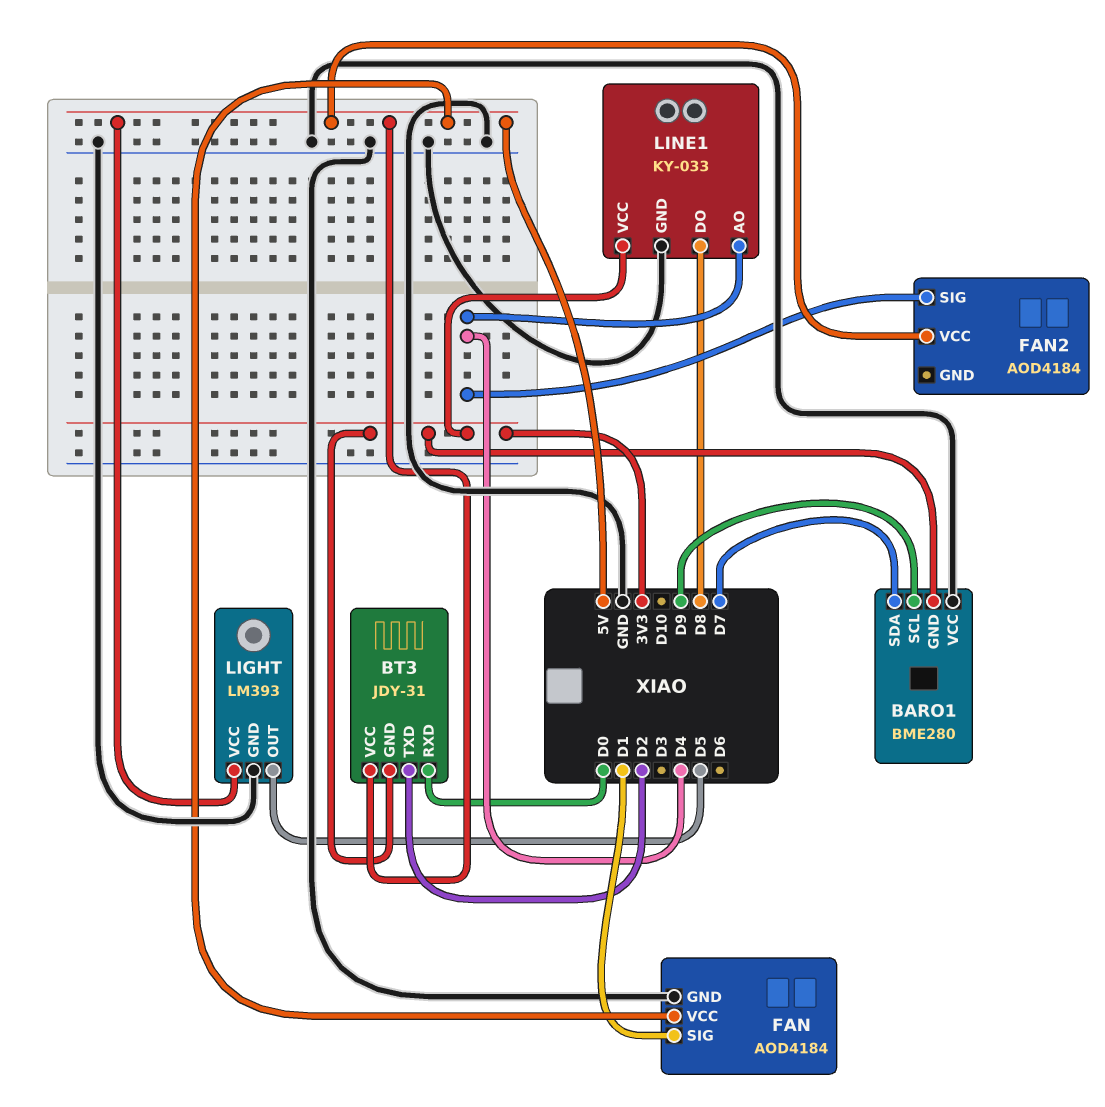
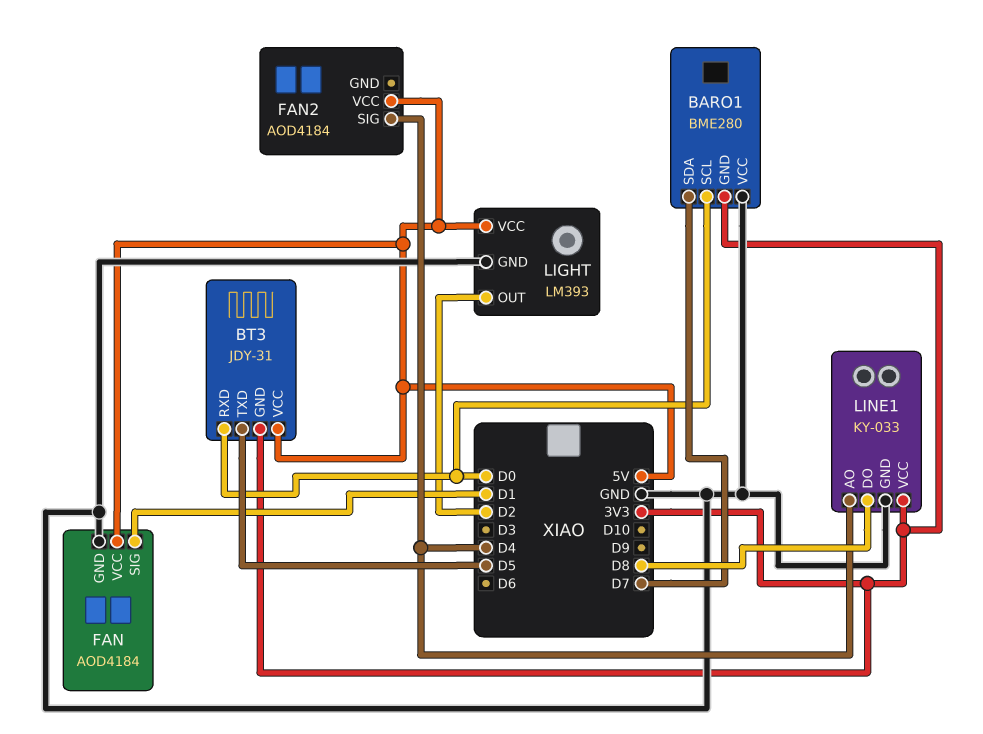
BARO1 pin SCL: D9 -> D0
BT3 pin TXD: D2 -> D5
LIGHT pin OUT: D5 -> D2

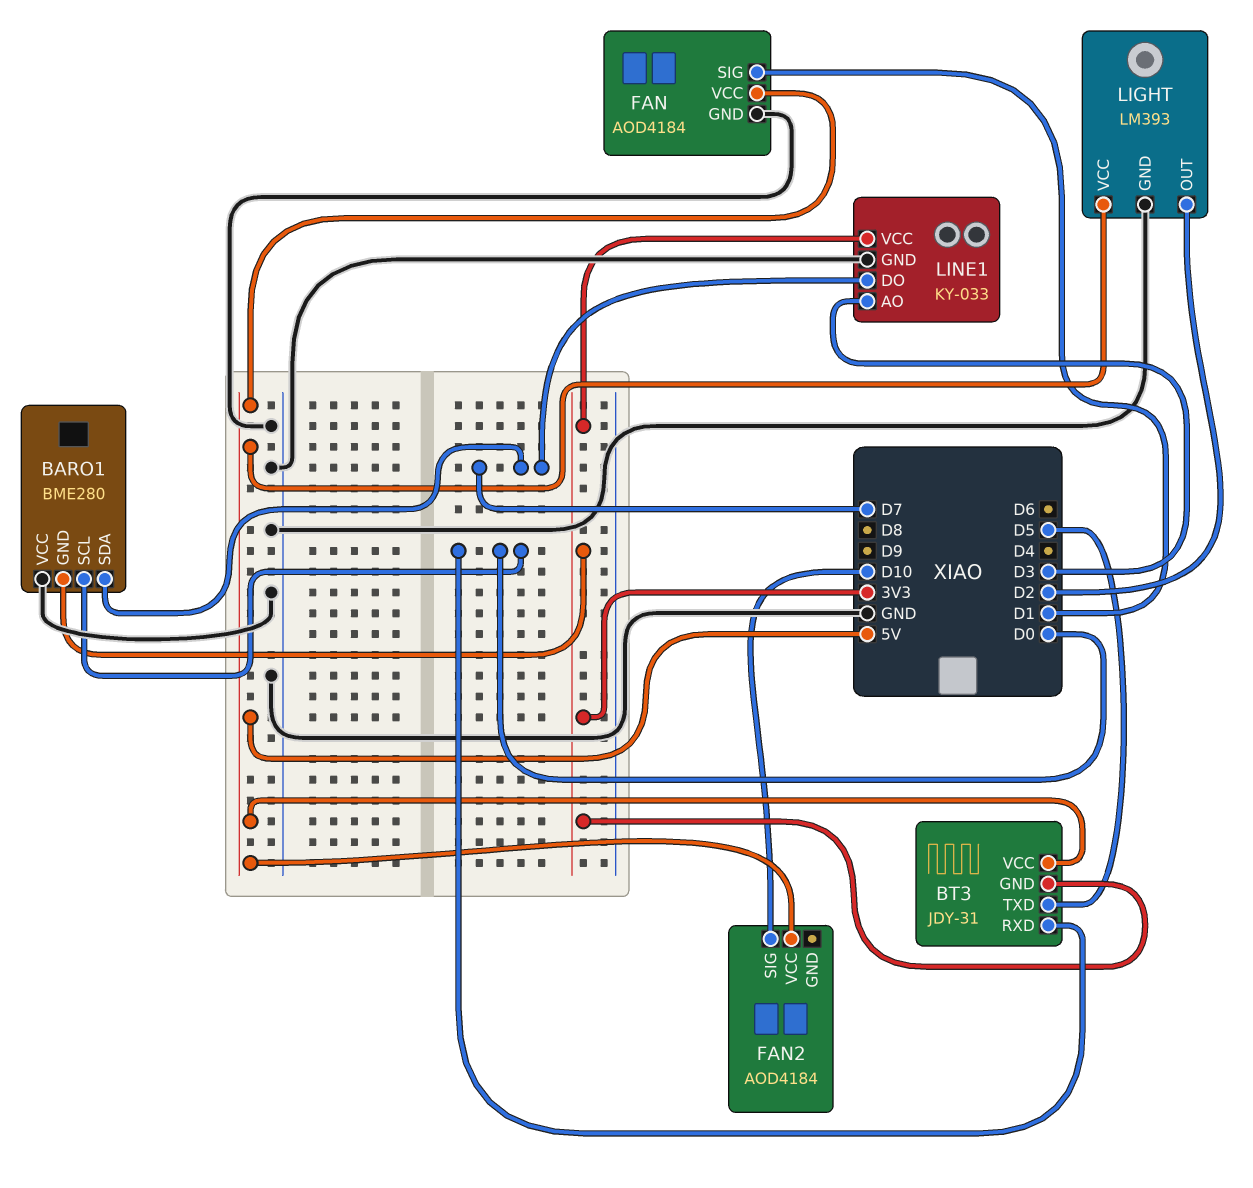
FAN2 pin SIG: D4 -> D10
LINE1 pin AO: D4 -> D3
LINE1 pin DO: D8 -> D7

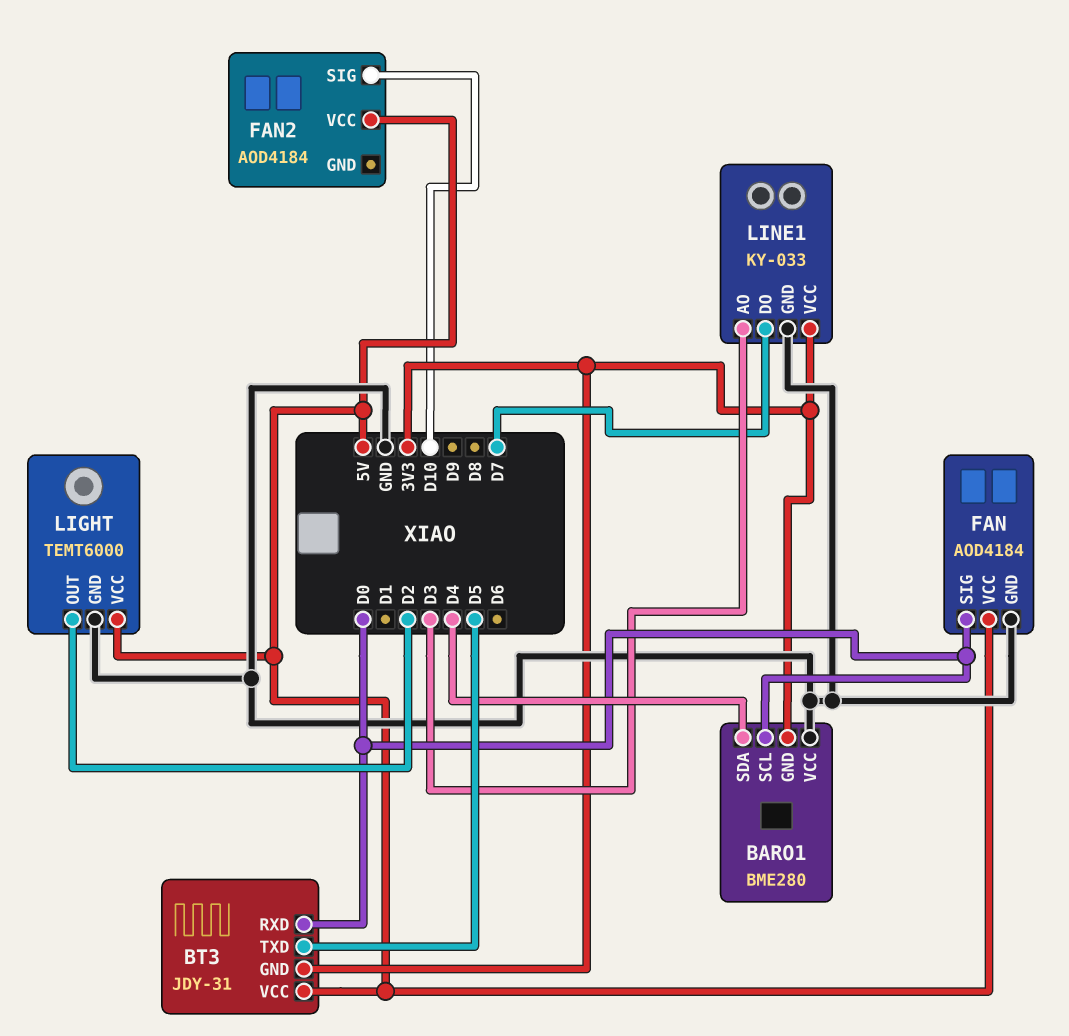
BARO1 pin SDA: D7 -> D4
FAN pin SIG: D1 -> D0
LIGHT: LM393 -> TEMT6000

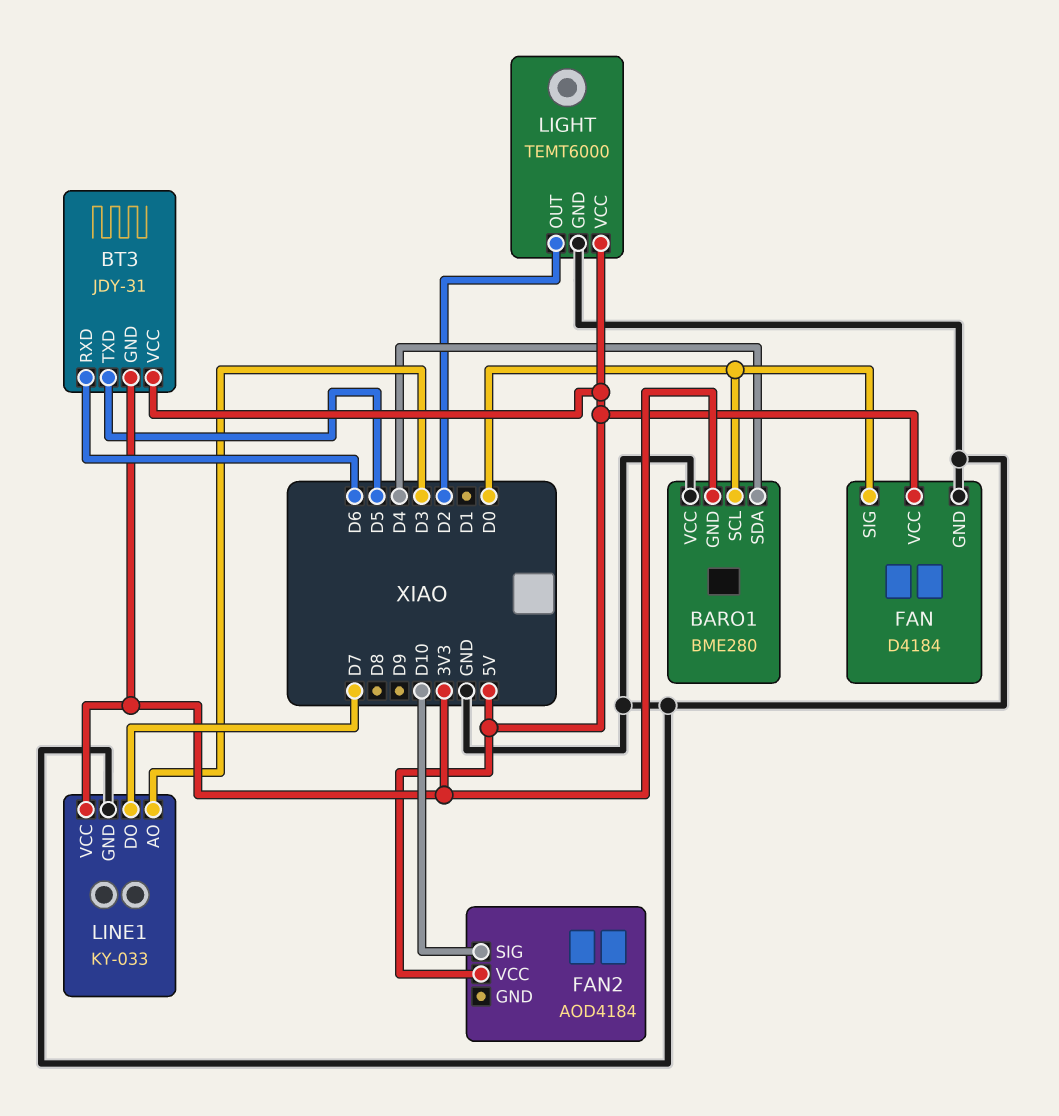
BT3 pin RXD: D0 -> D6
FAN: AOD4184 -> D4184

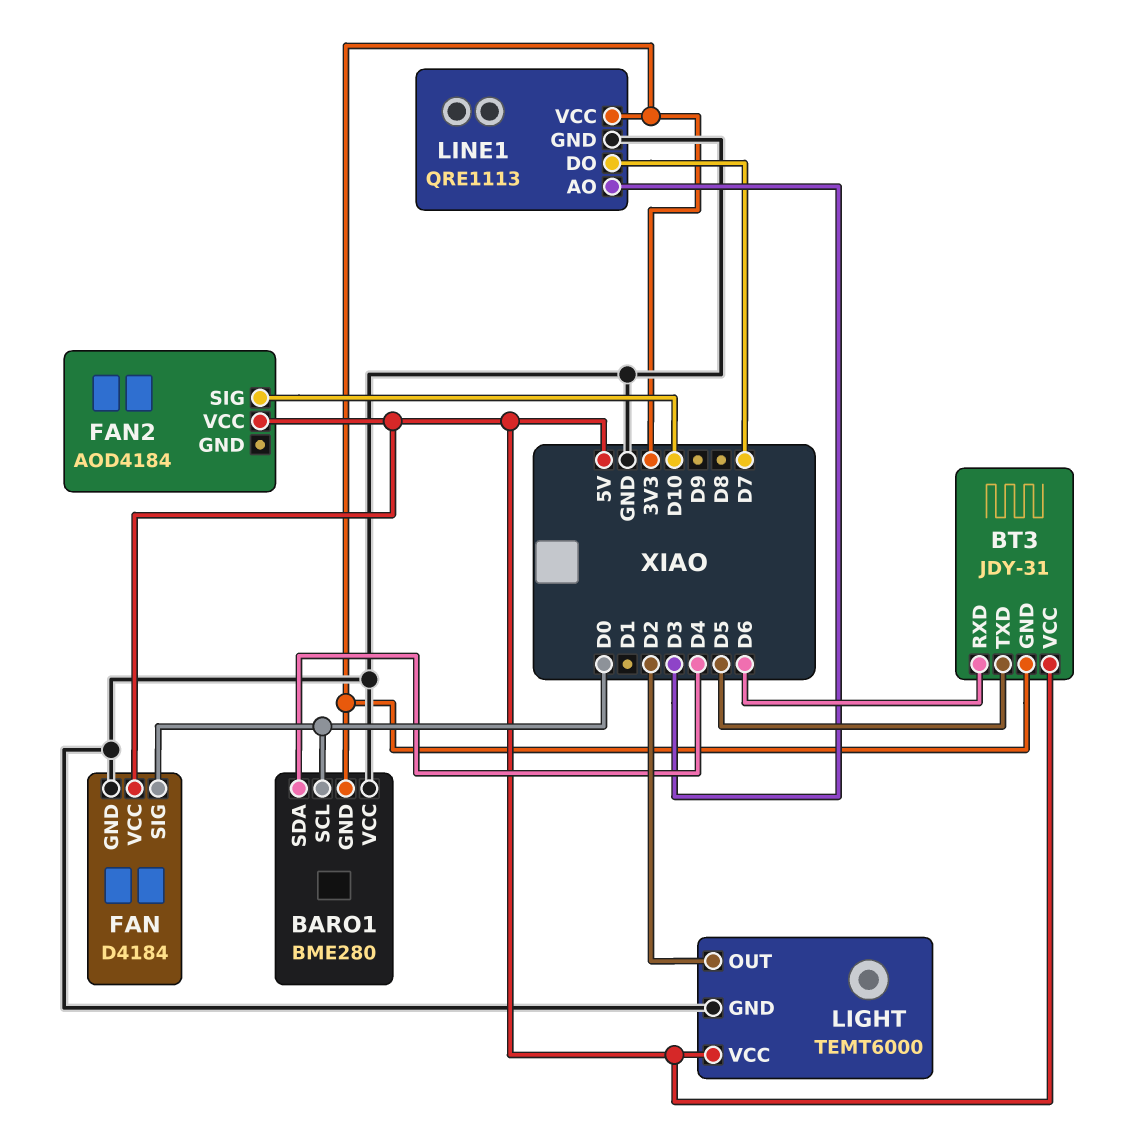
LINE1: KY-033 -> QRE1113

